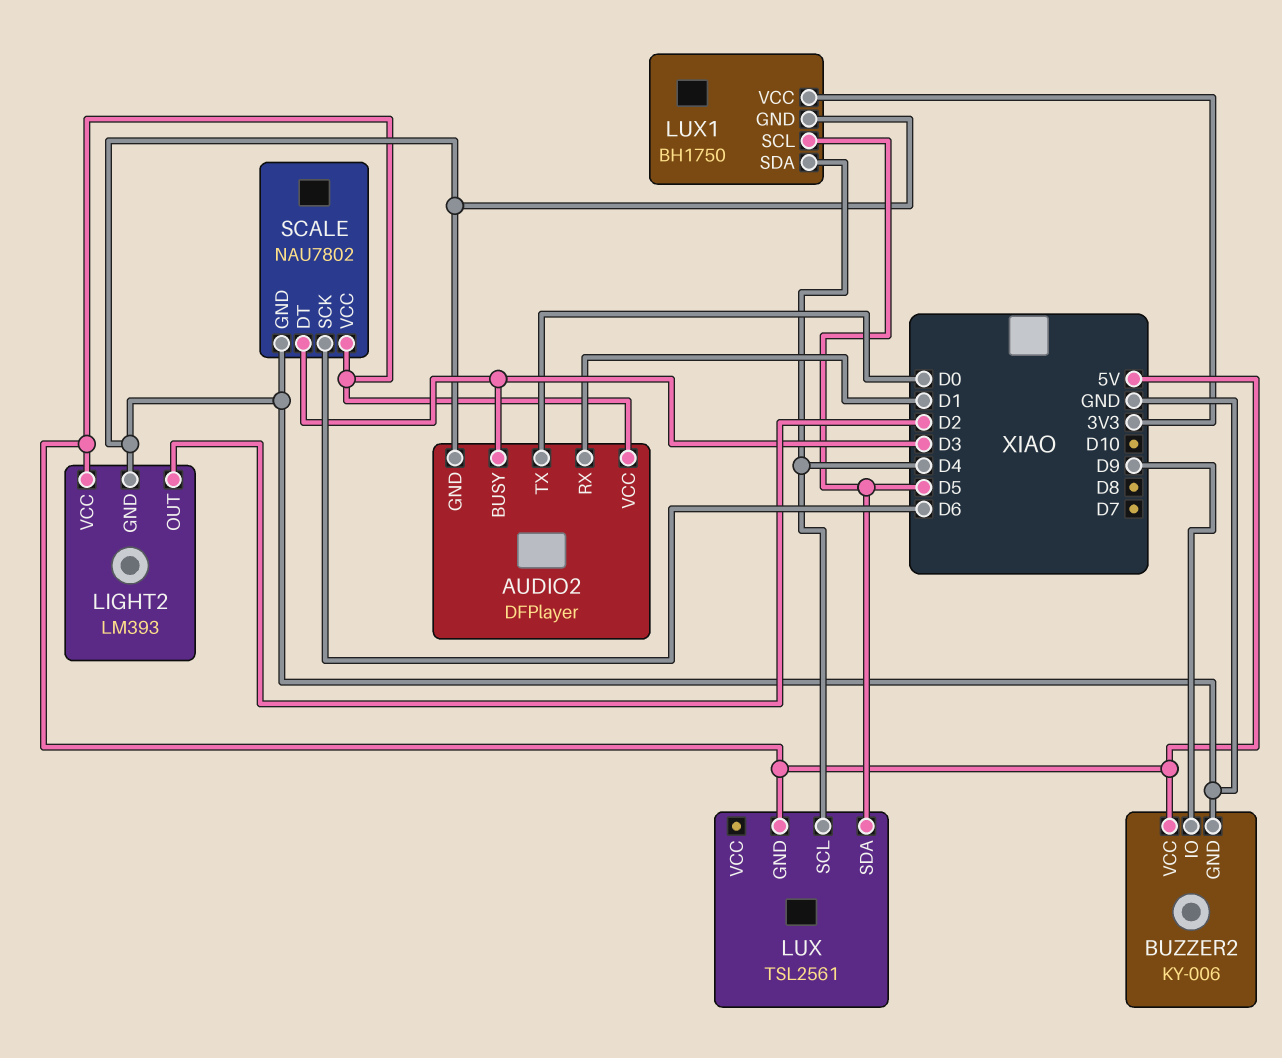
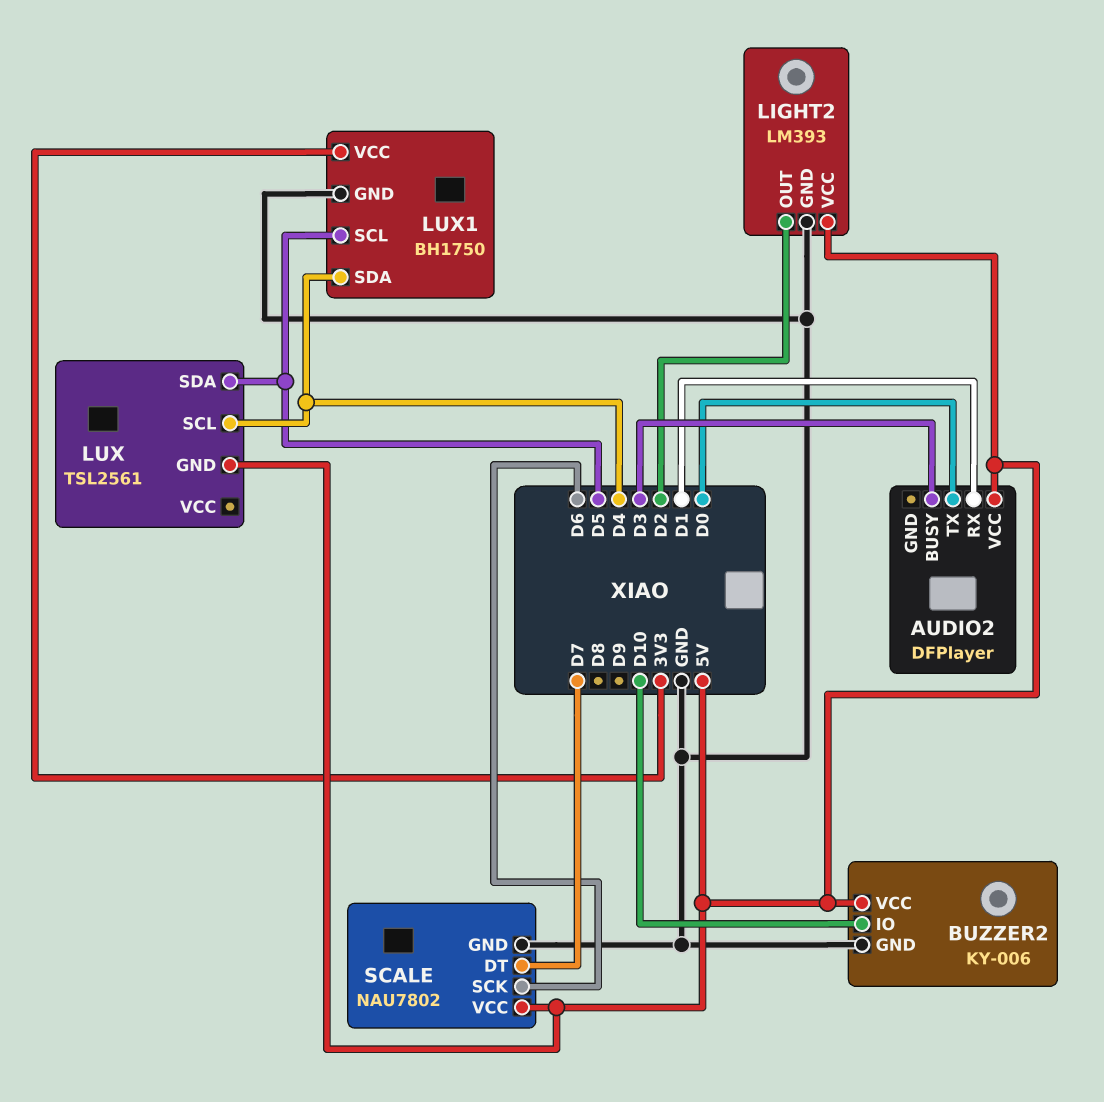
AUDIO2 pin GND: GND -> none
BUZZER2 pin IO: D9 -> D10
SCALE pin DT: D3 -> D7

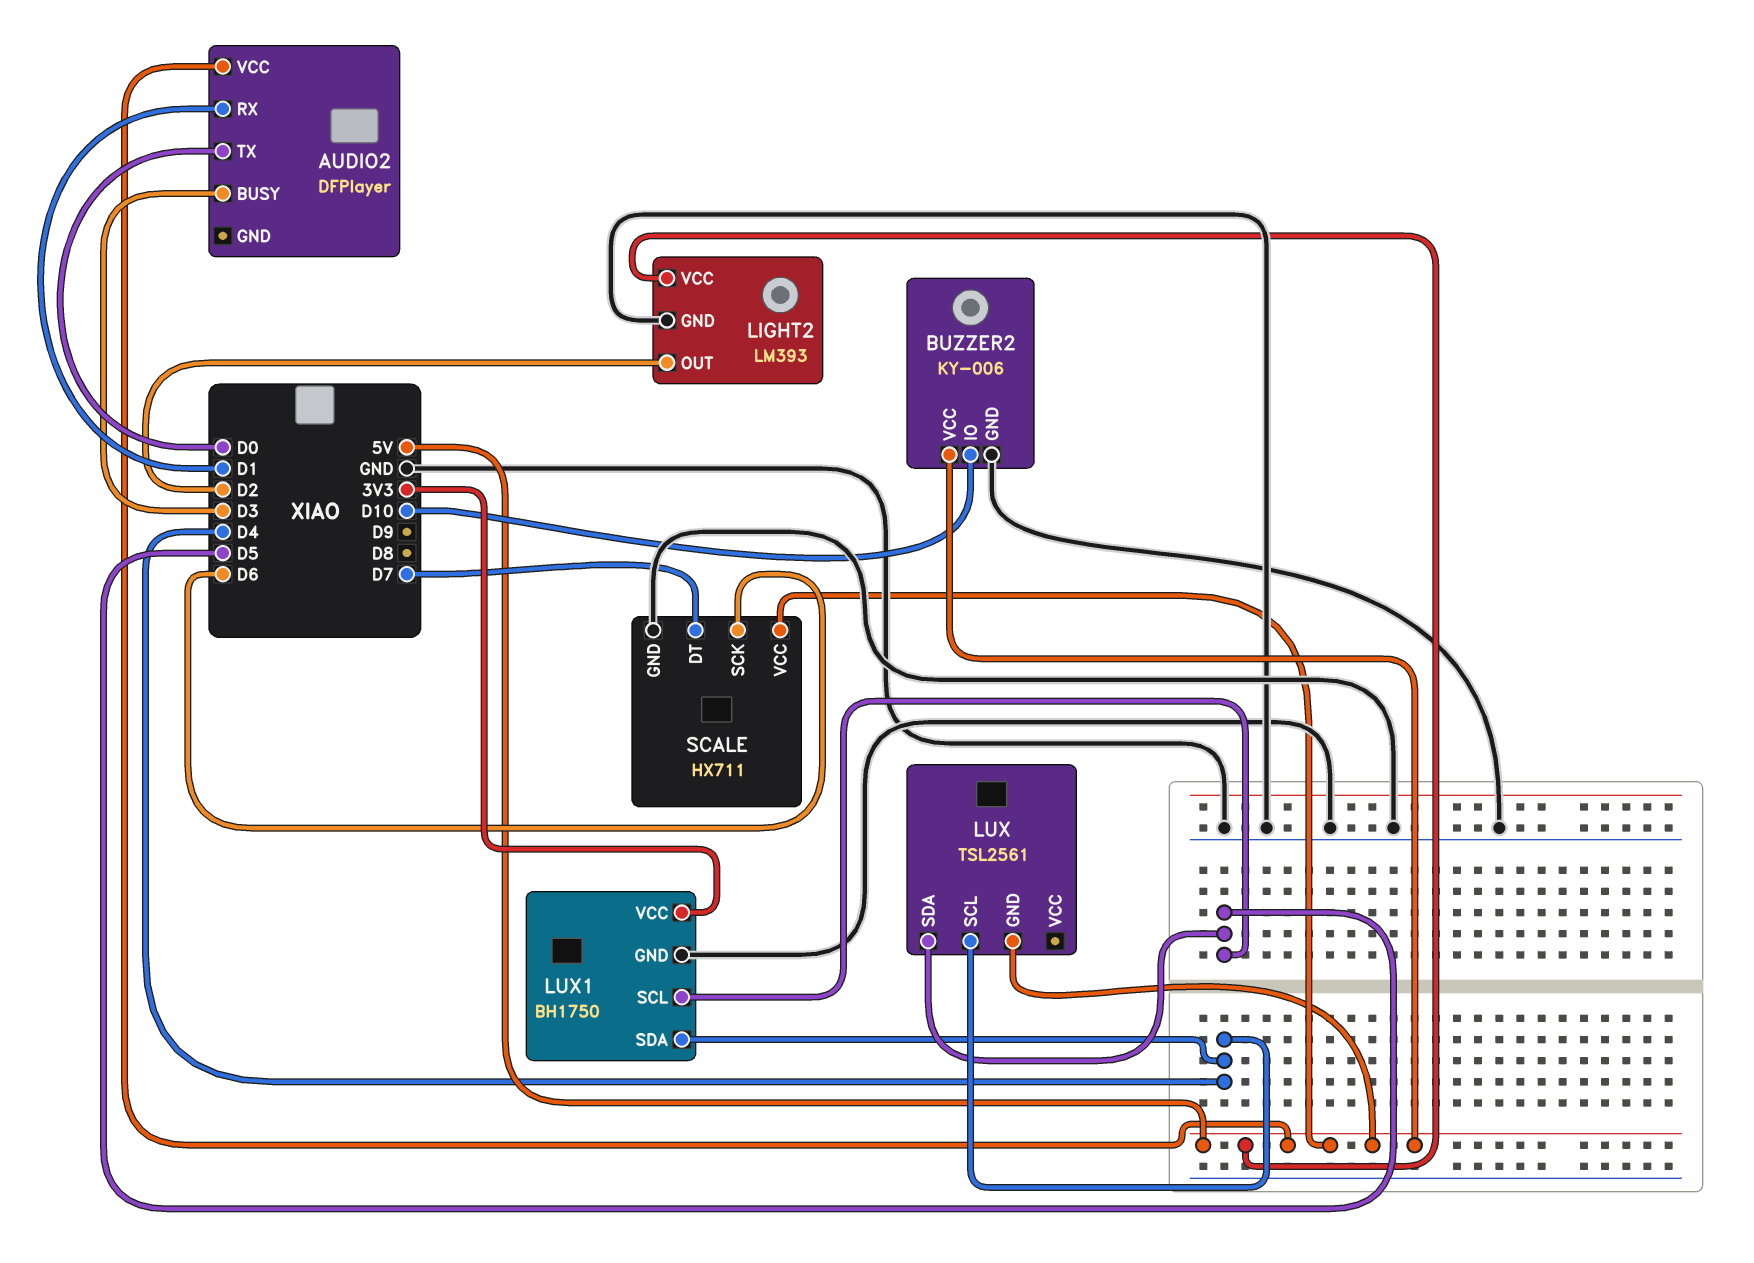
SCALE: NAU7802 -> HX711

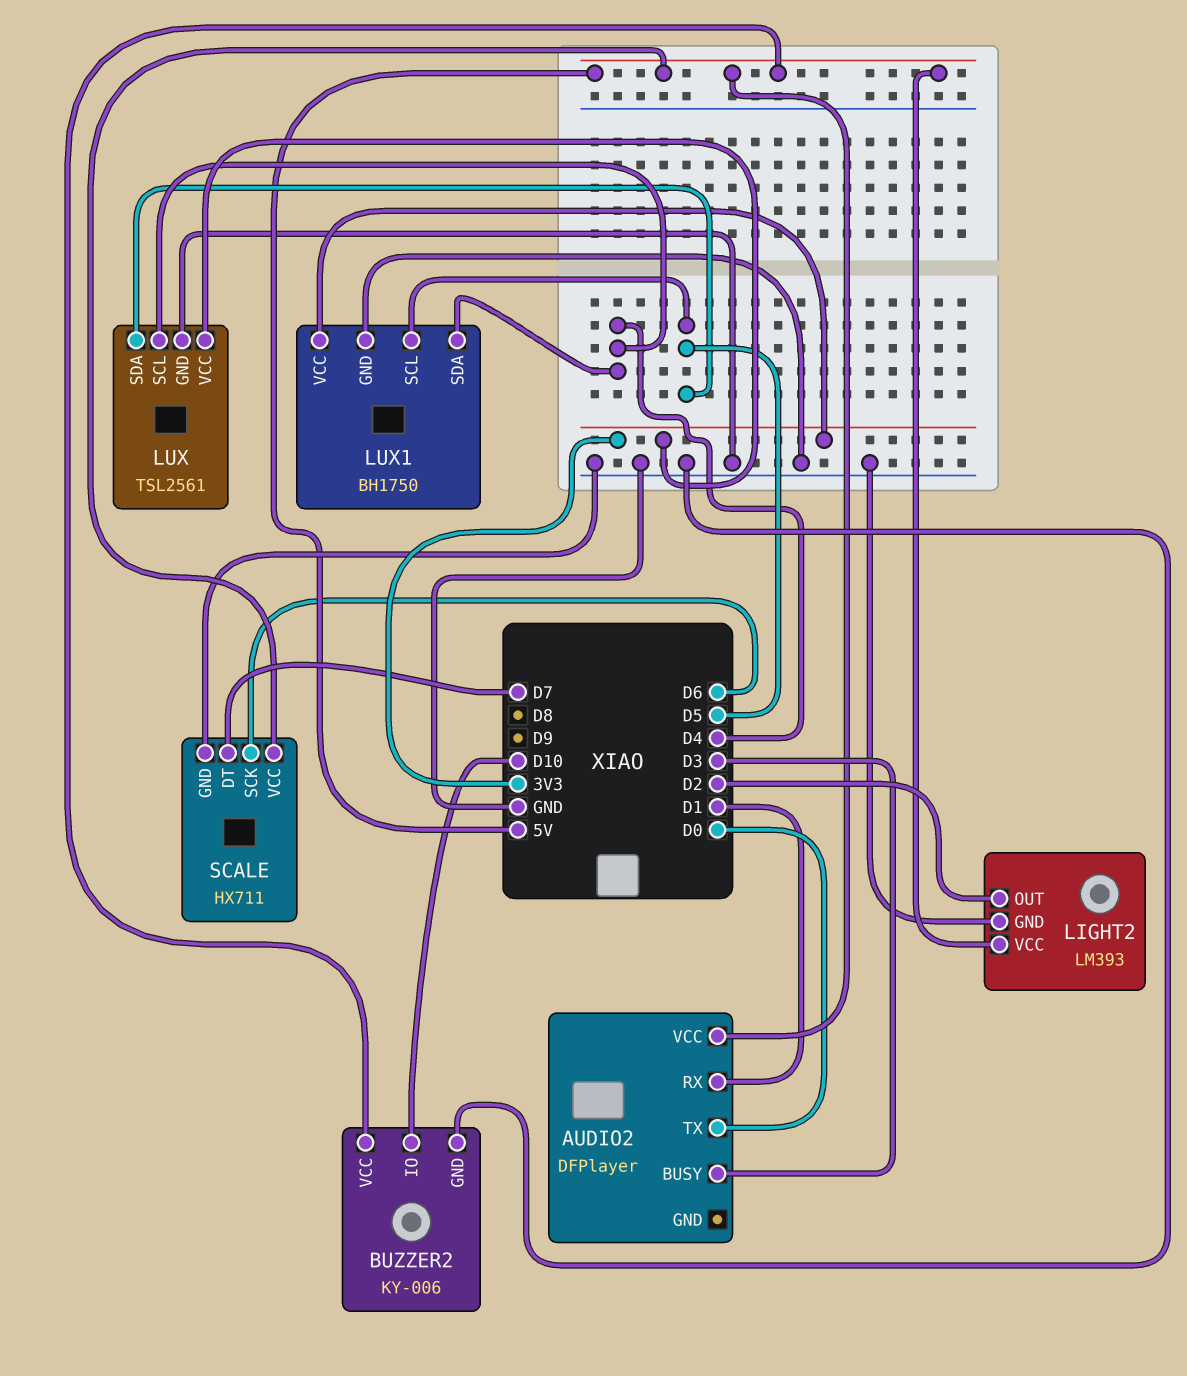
LUX pin GND: 5V -> GND
LUX pin VCC: none -> 3V3

